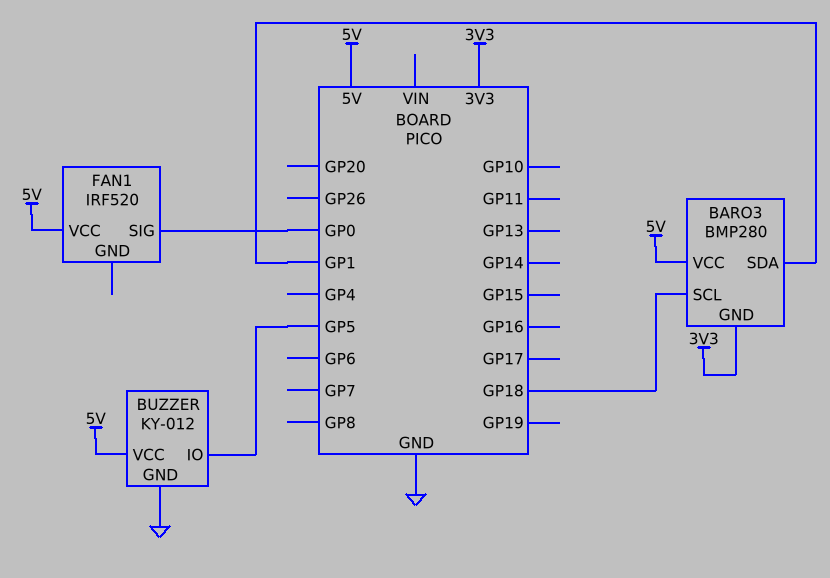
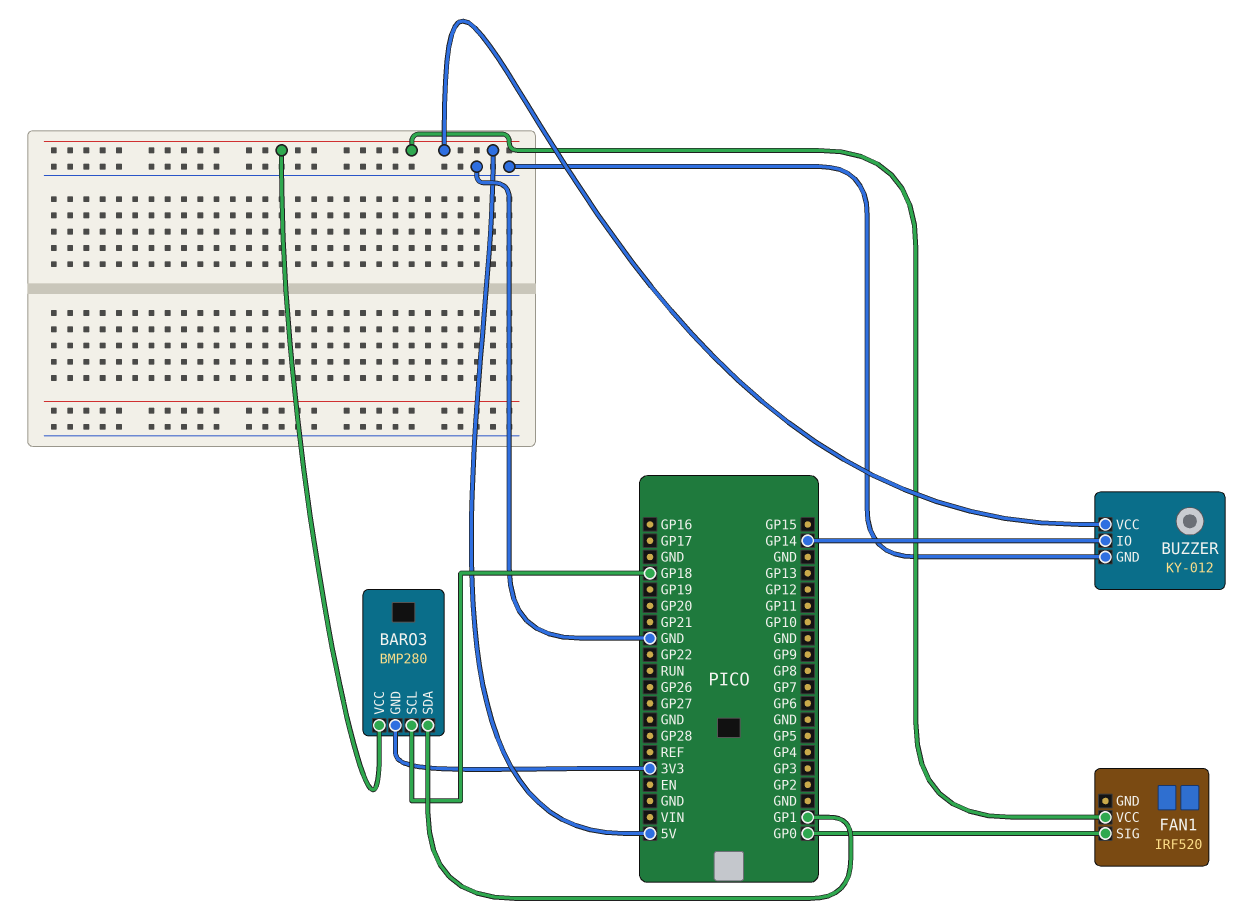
BUZZER pin IO: GP5 -> GP14

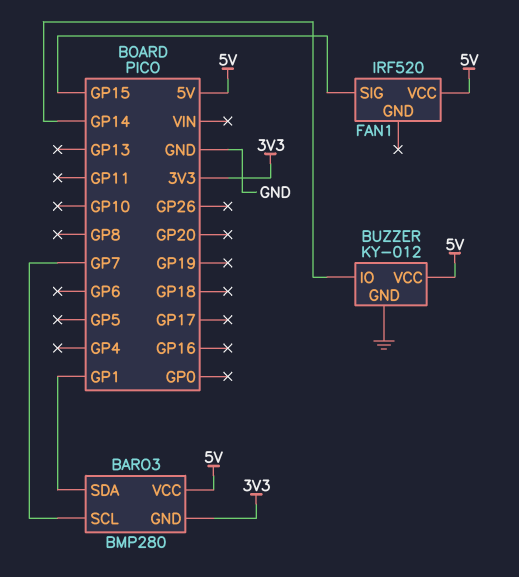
BARO3 pin SCL: GP18 -> GP7
FAN1 pin SIG: GP0 -> GP15

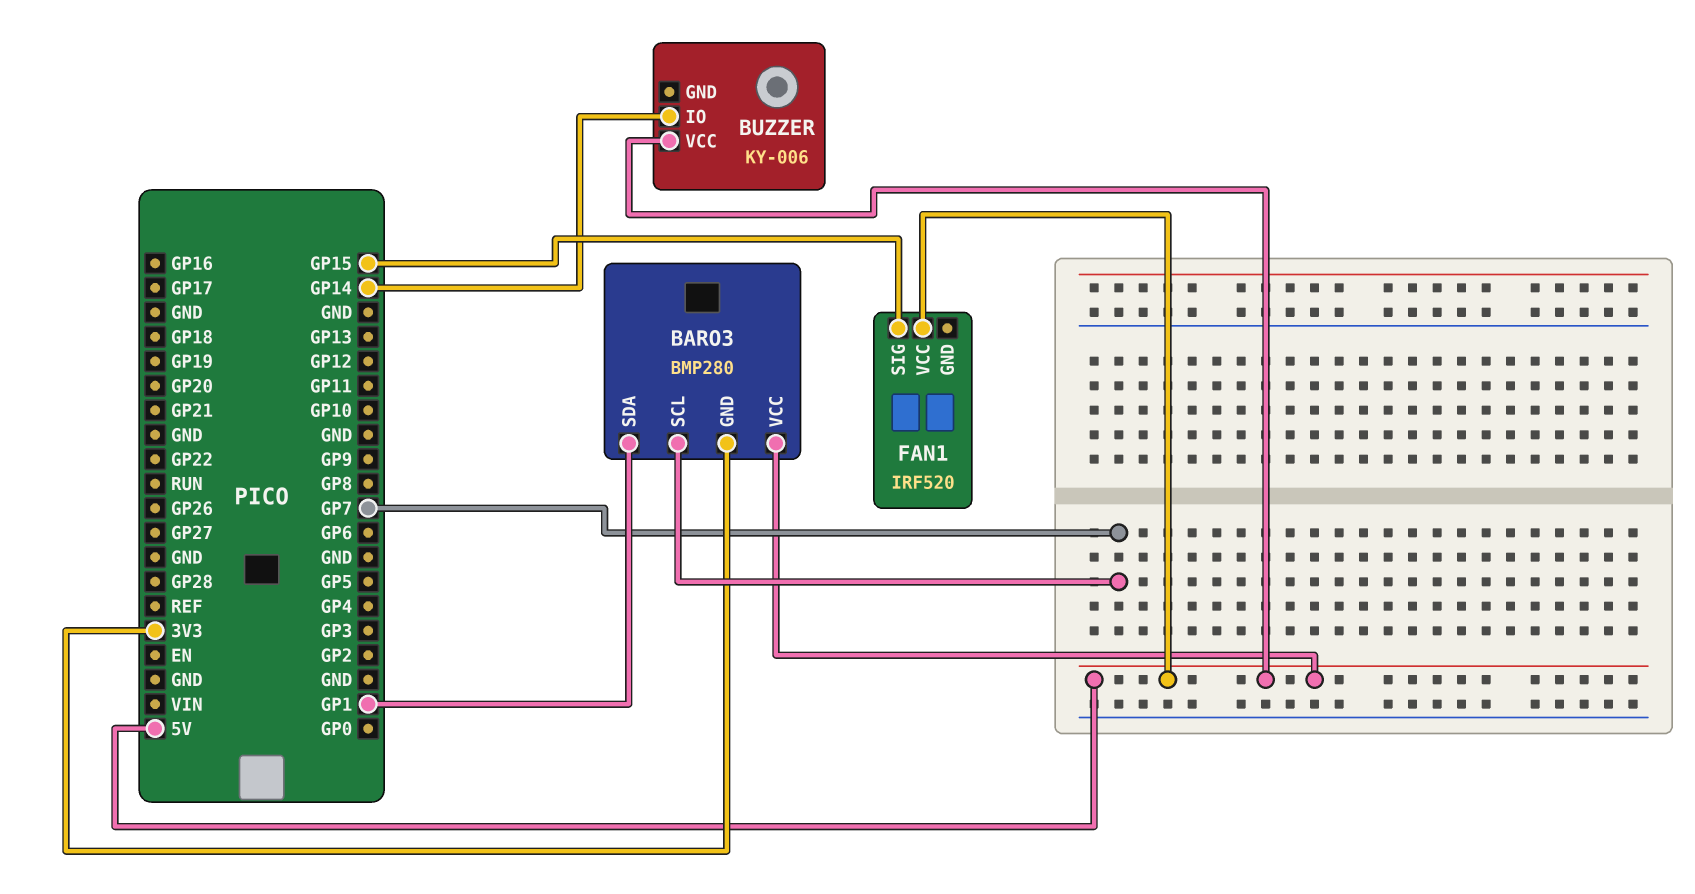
BUZZER: KY-012 -> KY-006
BUZZER pin GND: GND -> none

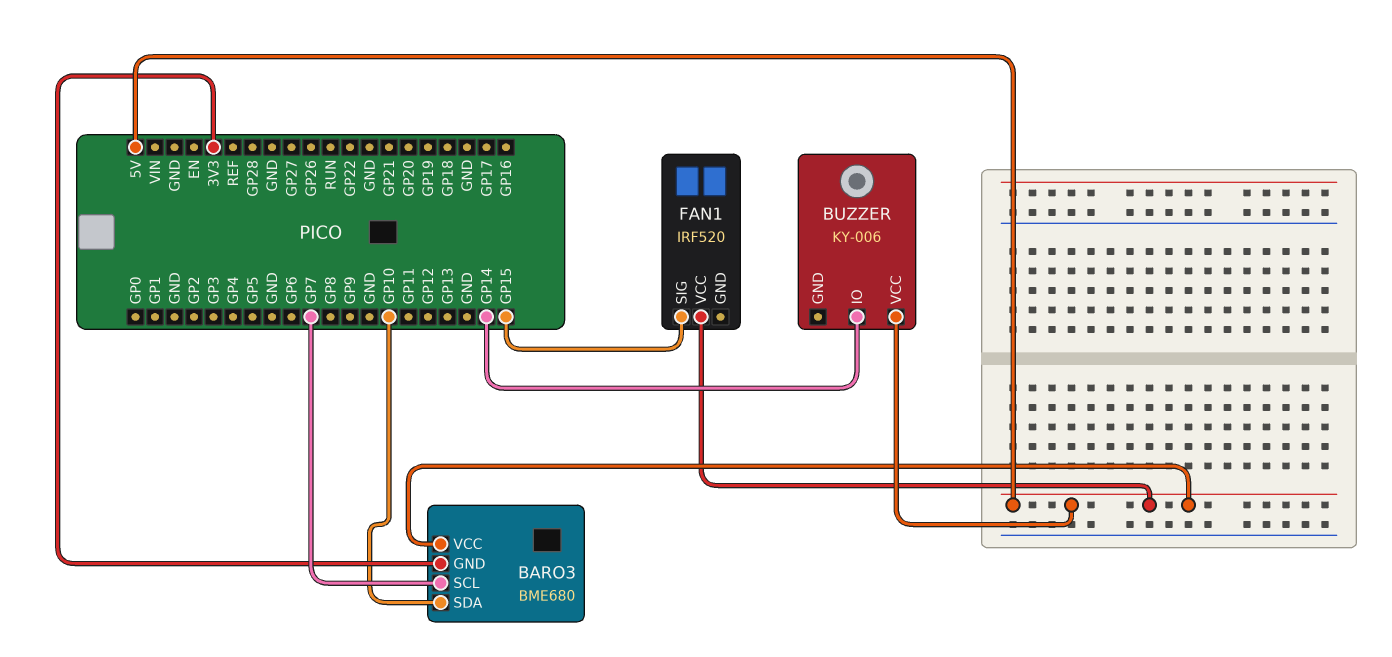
BARO3: BMP280 -> BME680
BARO3 pin SDA: GP1 -> GP10

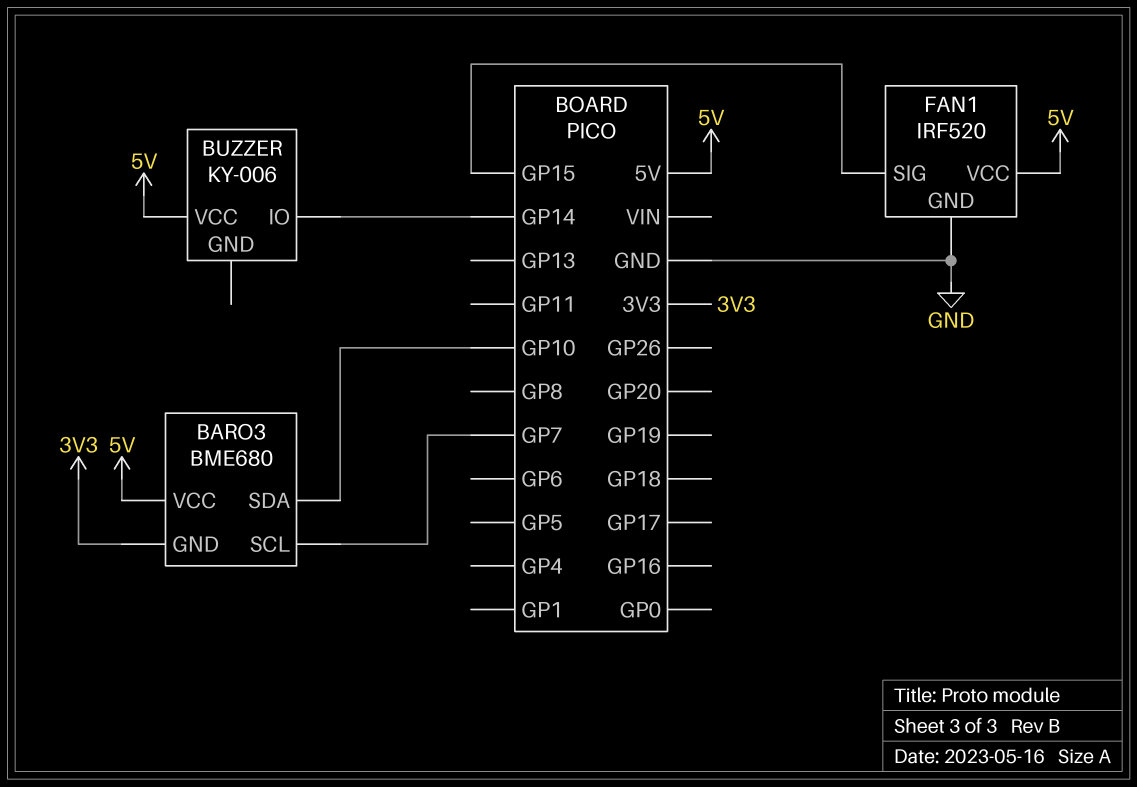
FAN1 pin GND: none -> GND

